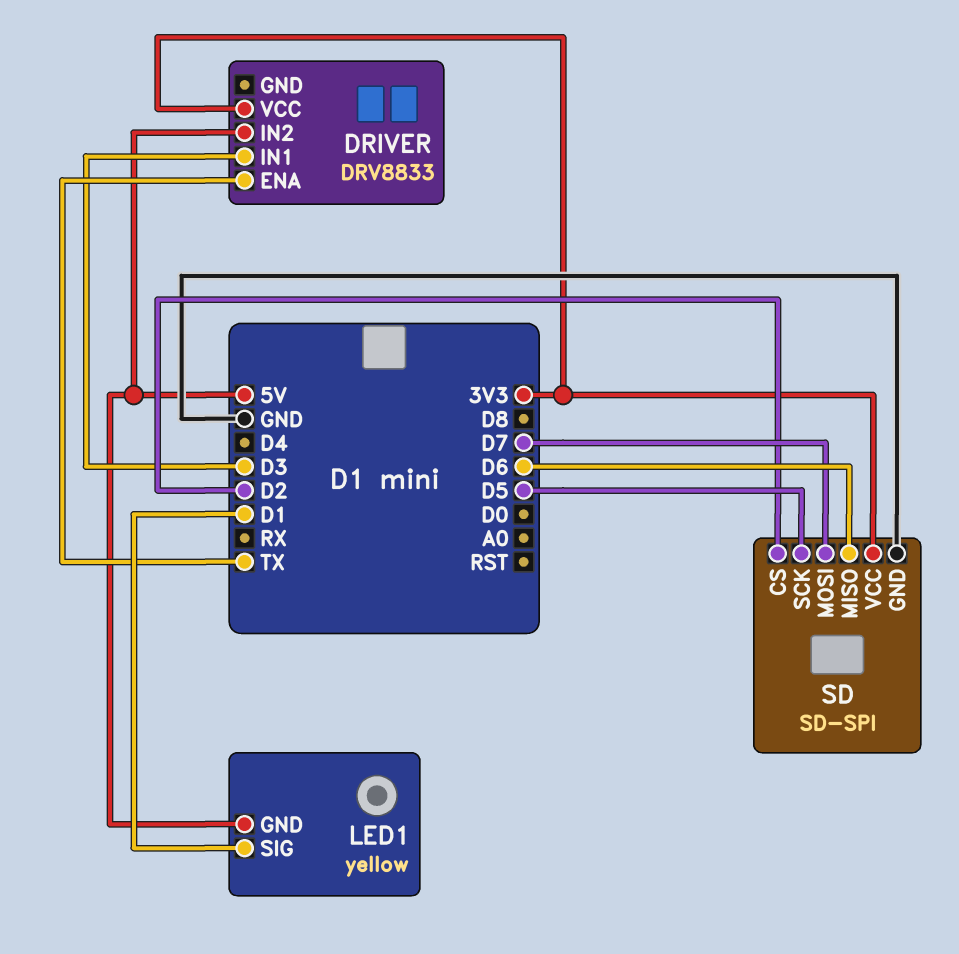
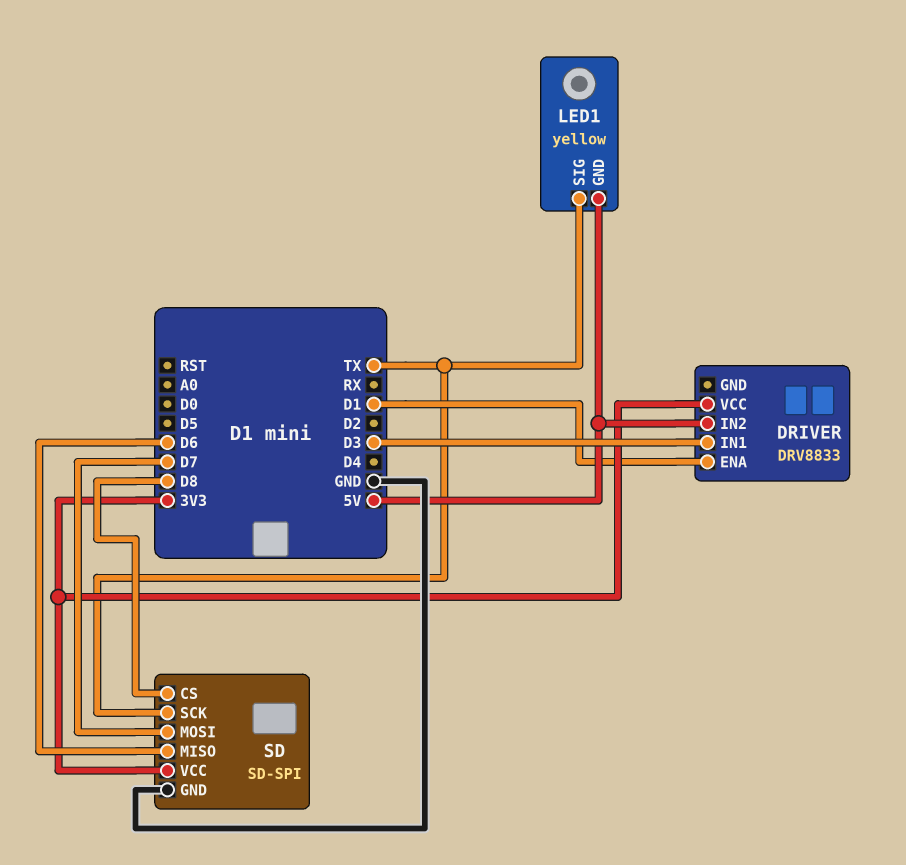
DRIVER pin ENA: TX -> D1
LED1 pin SIG: D1 -> TX
SD pin CS: D2 -> D8
SD pin SCK: D5 -> TX

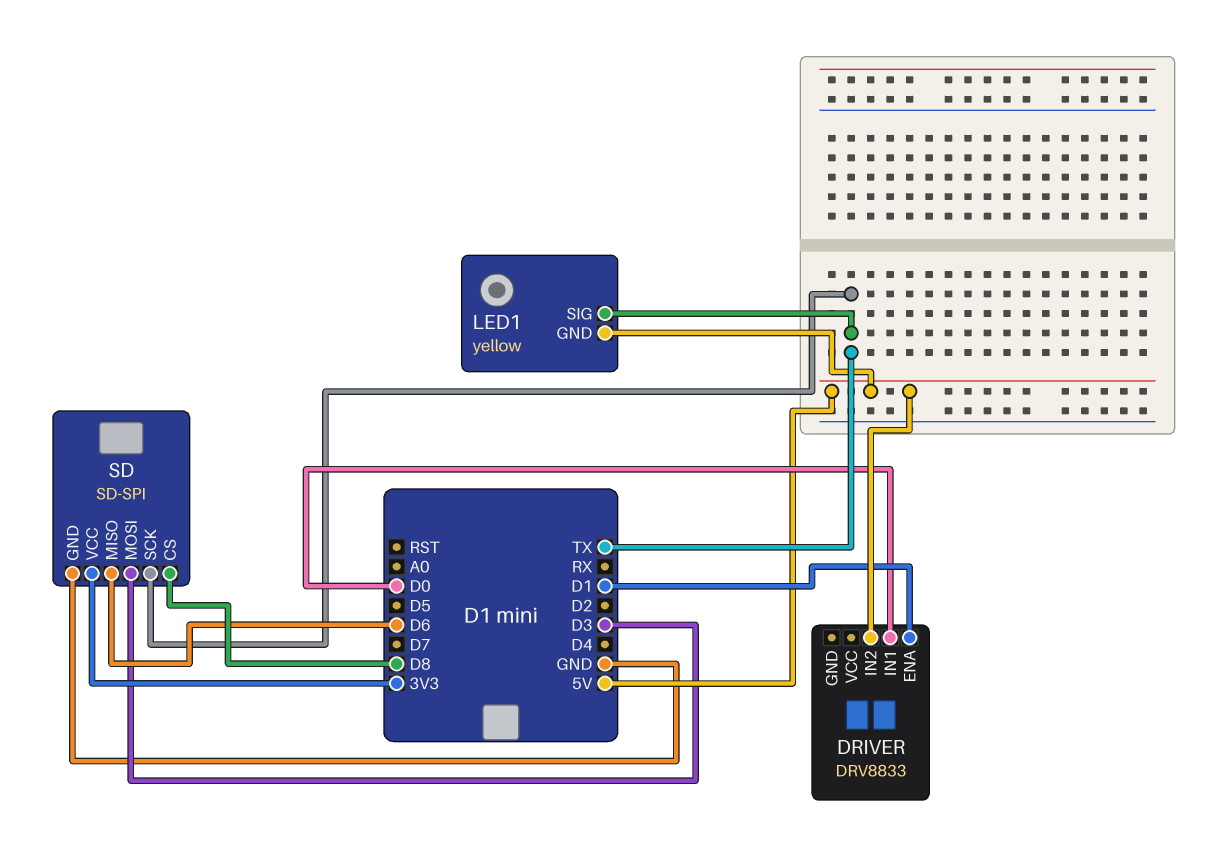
DRIVER pin IN1: D3 -> D0
DRIVER pin VCC: 3V3 -> none
SD pin MOSI: D7 -> D3

